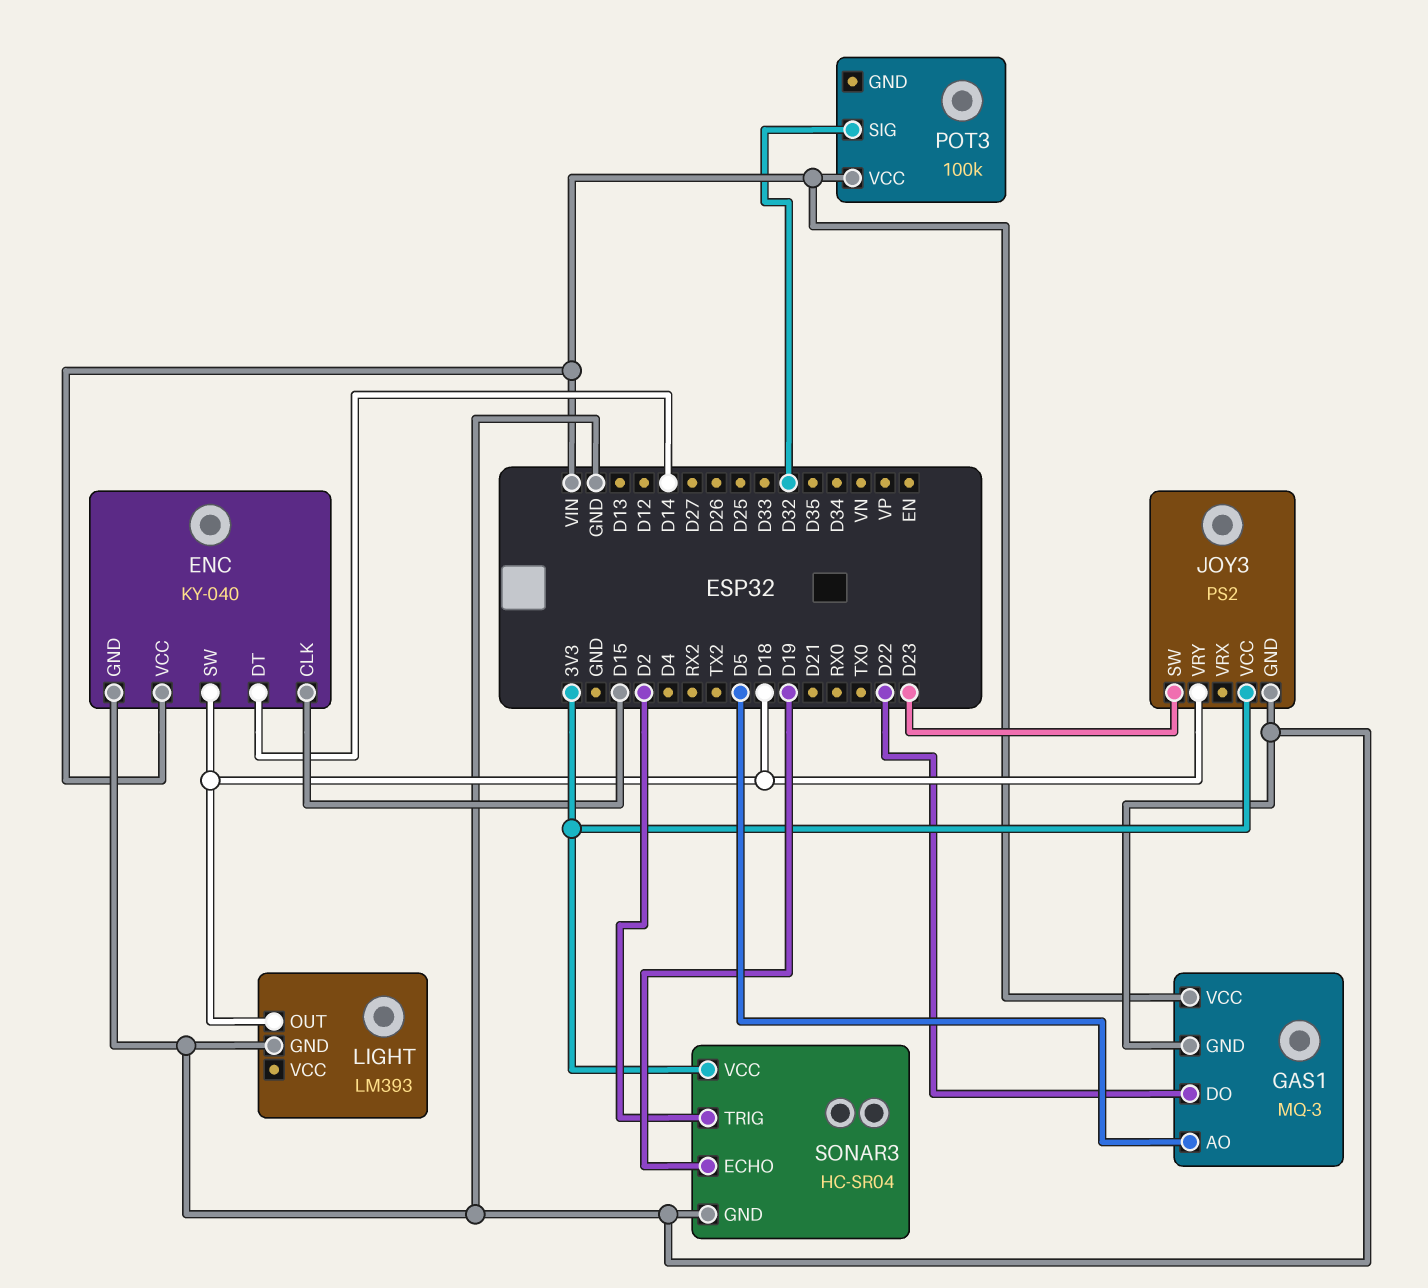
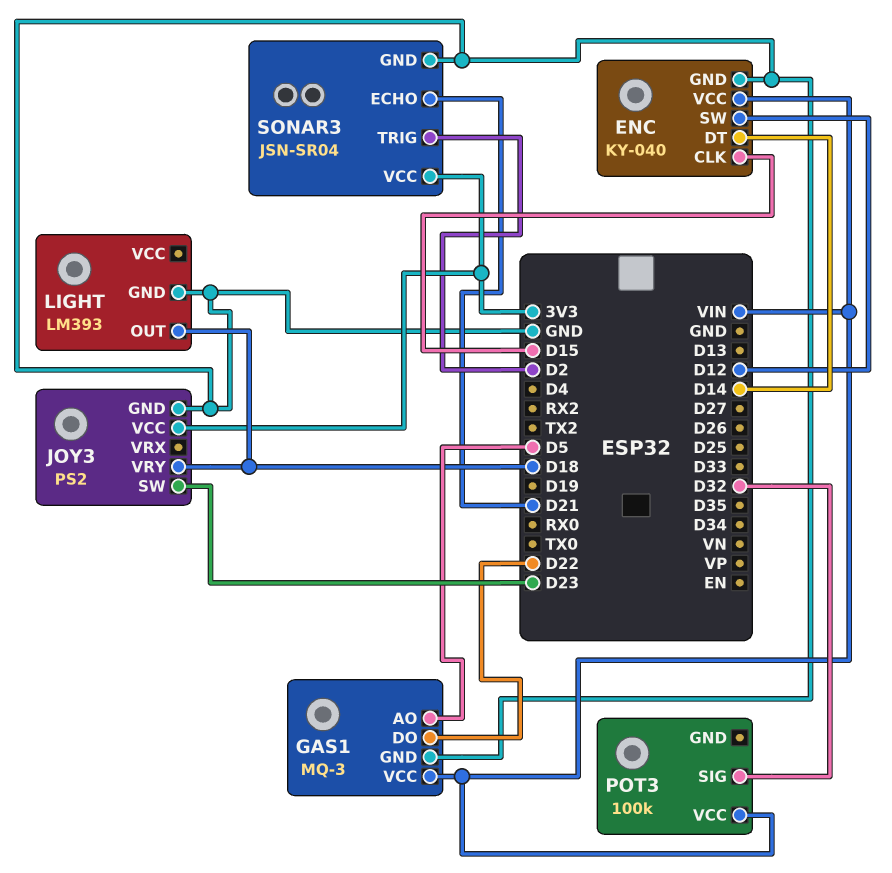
ENC pin SW: D18 -> D12
SONAR3: HC-SR04 -> JSN-SR04
SONAR3 pin ECHO: D19 -> D21

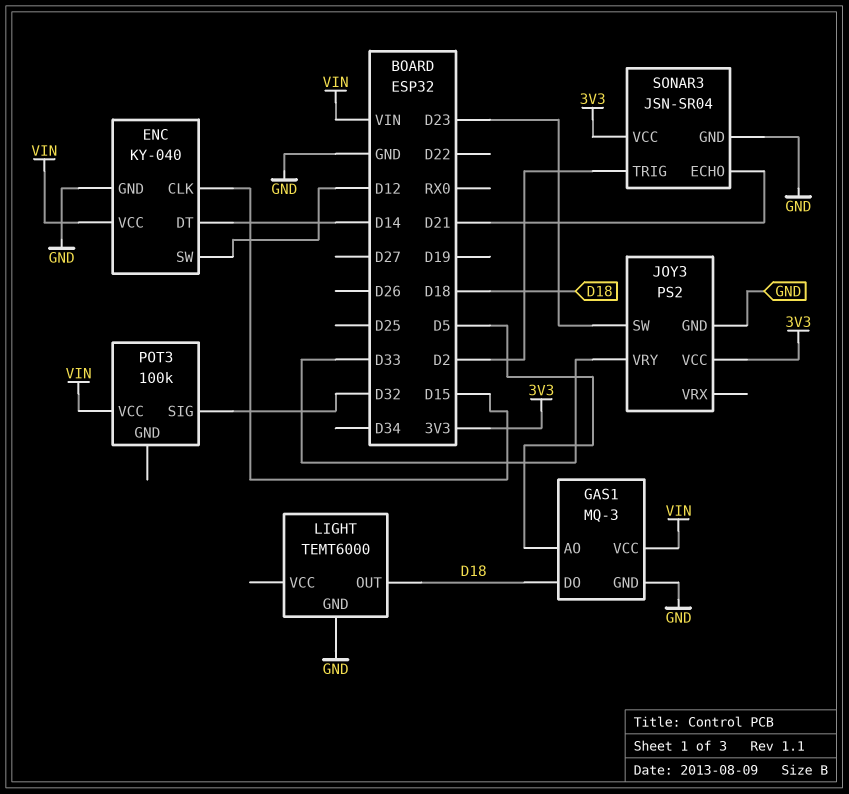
GAS1 pin DO: D22 -> D18
JOY3 pin VRY: D18 -> D33
LIGHT: LM393 -> TEMT6000

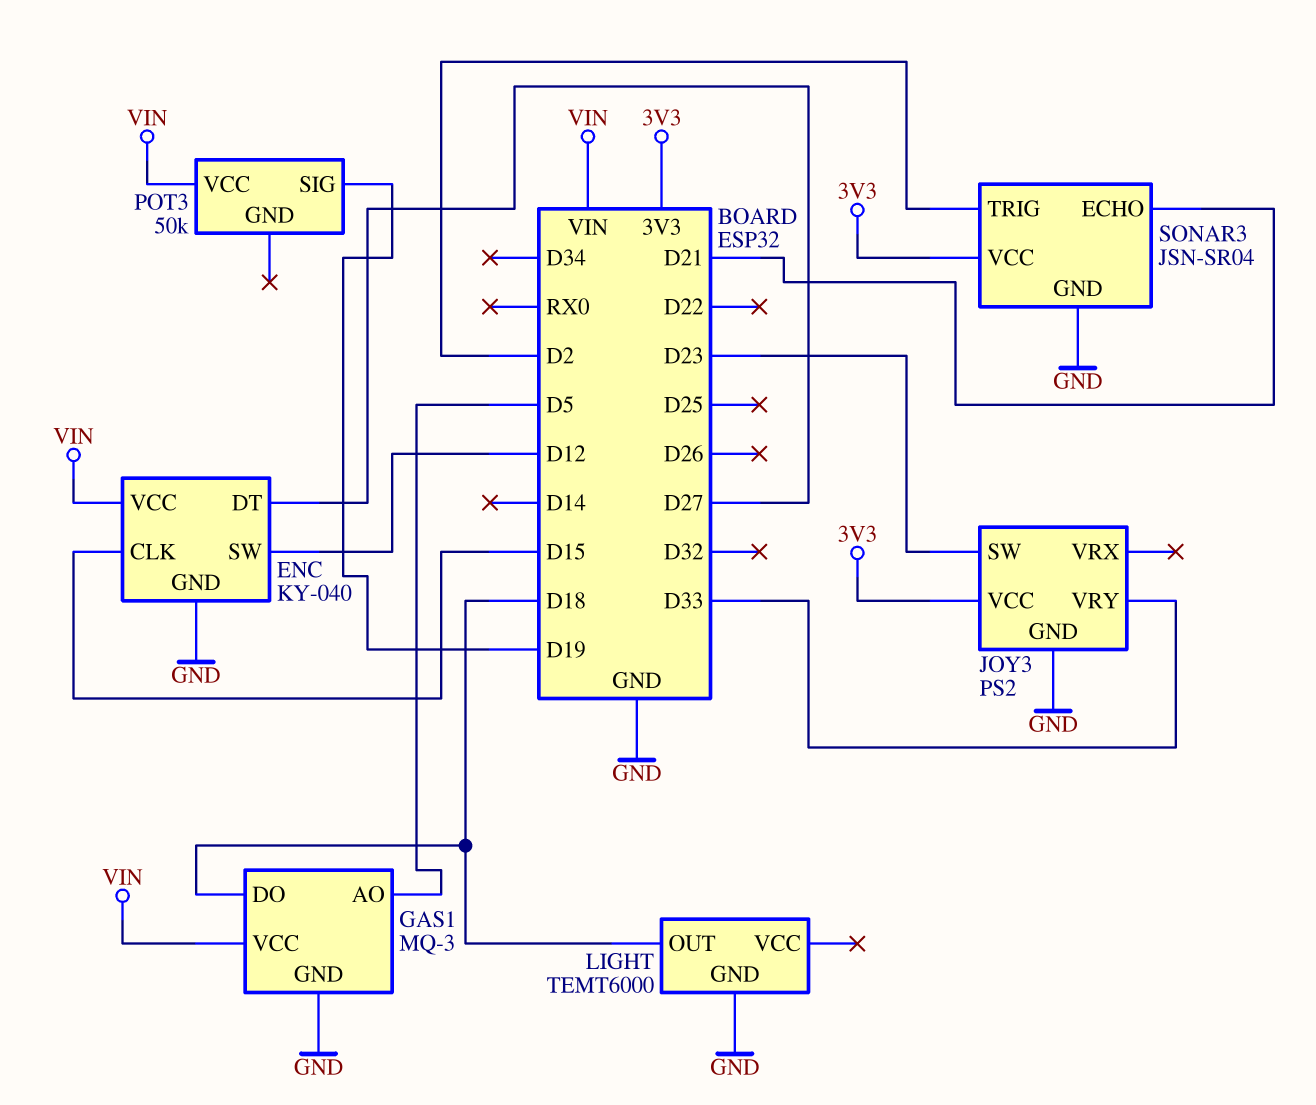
ENC pin DT: D14 -> D27
POT3: 100k -> 50k
POT3 pin SIG: D32 -> D19

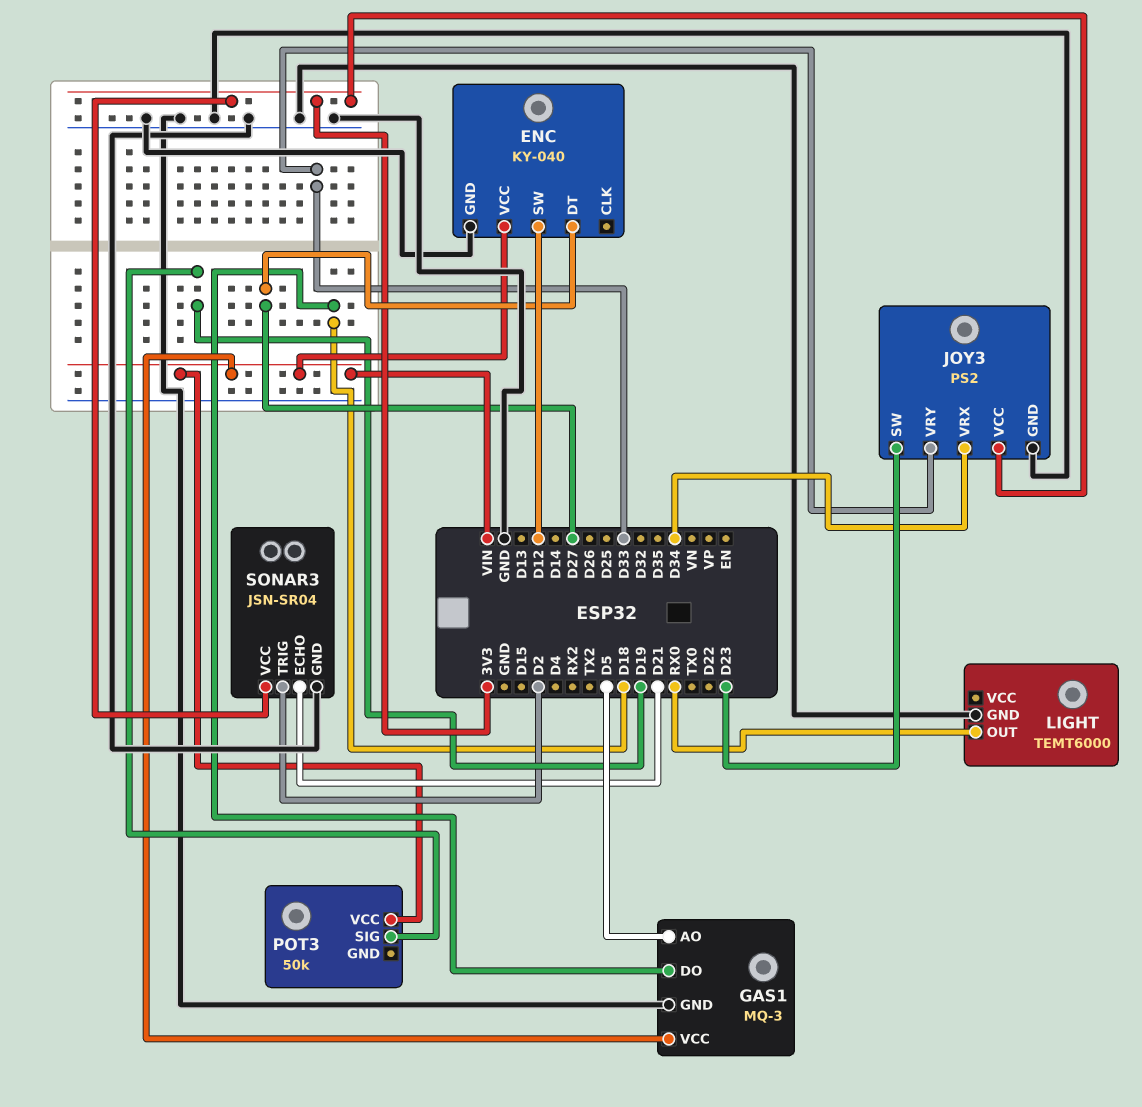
ENC pin CLK: D15 -> none
JOY3 pin VRX: none -> D34
LIGHT pin OUT: D18 -> RX0

